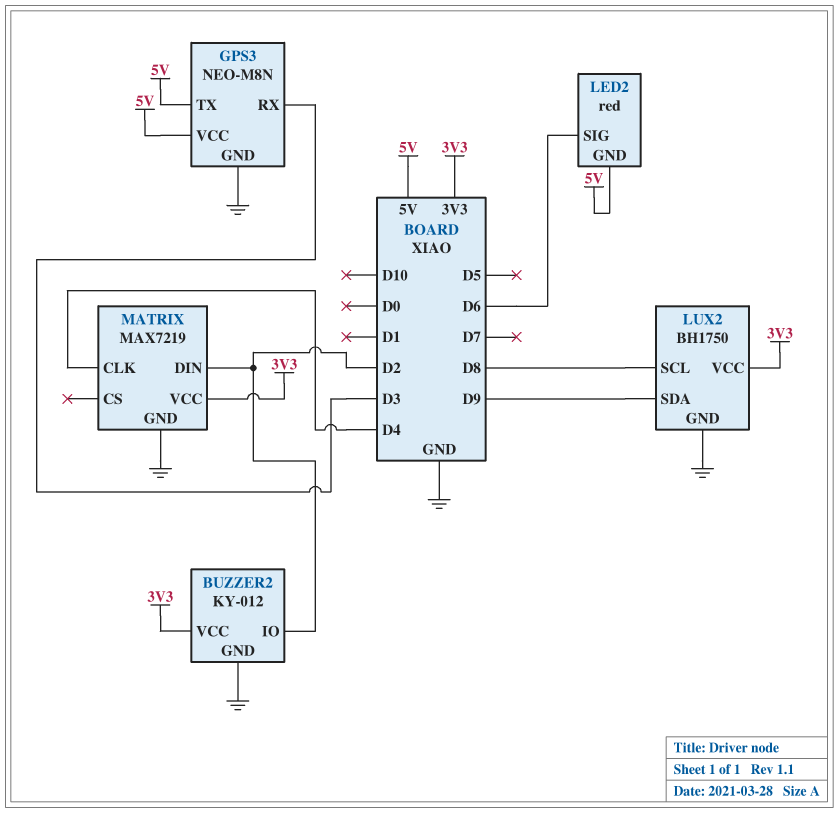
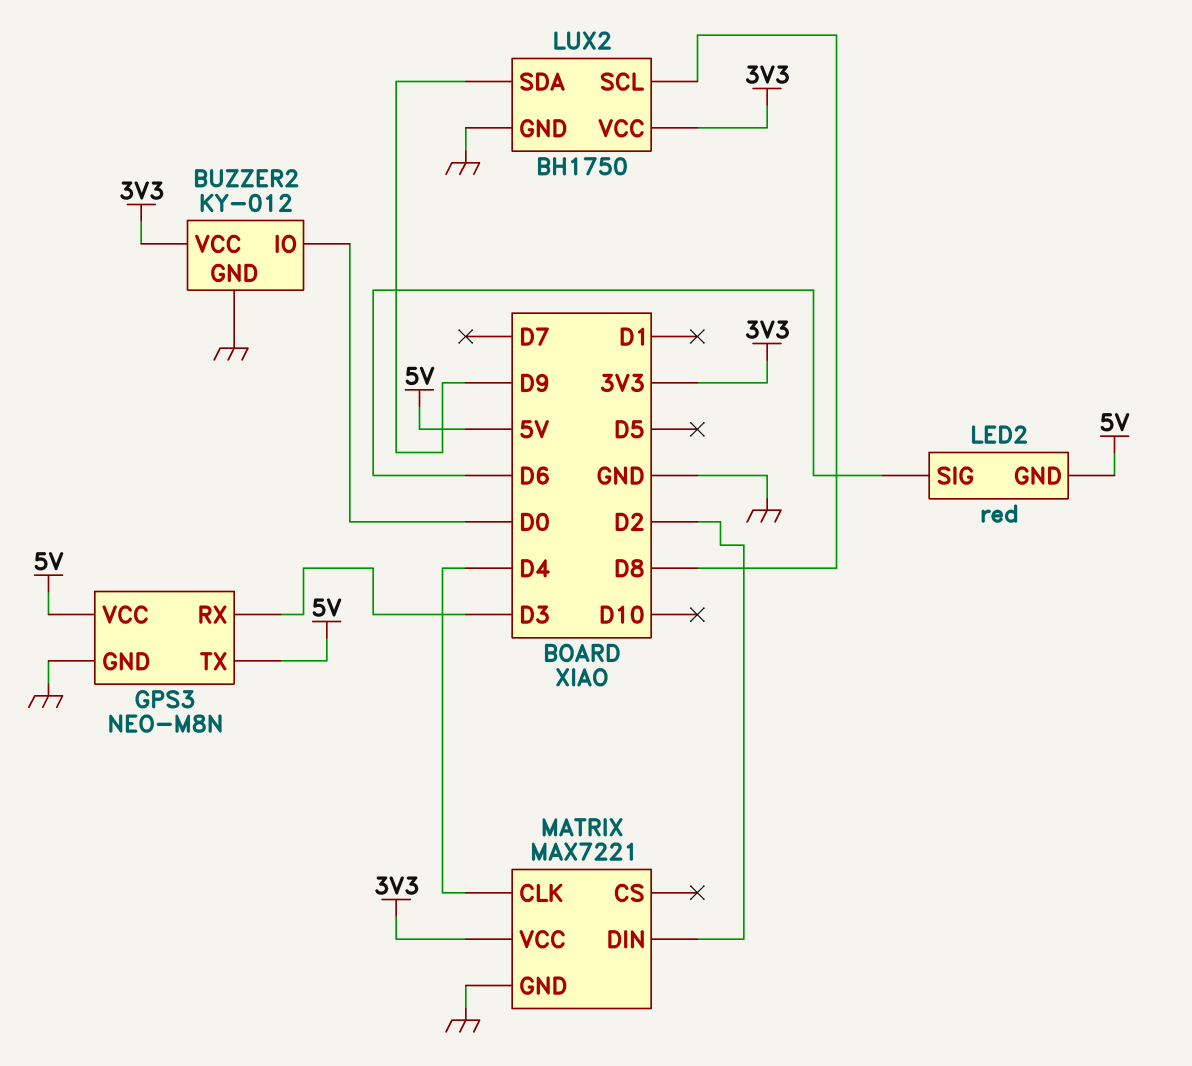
BUZZER2 pin IO: D2 -> D0
MATRIX: MAX7219 -> MAX7221

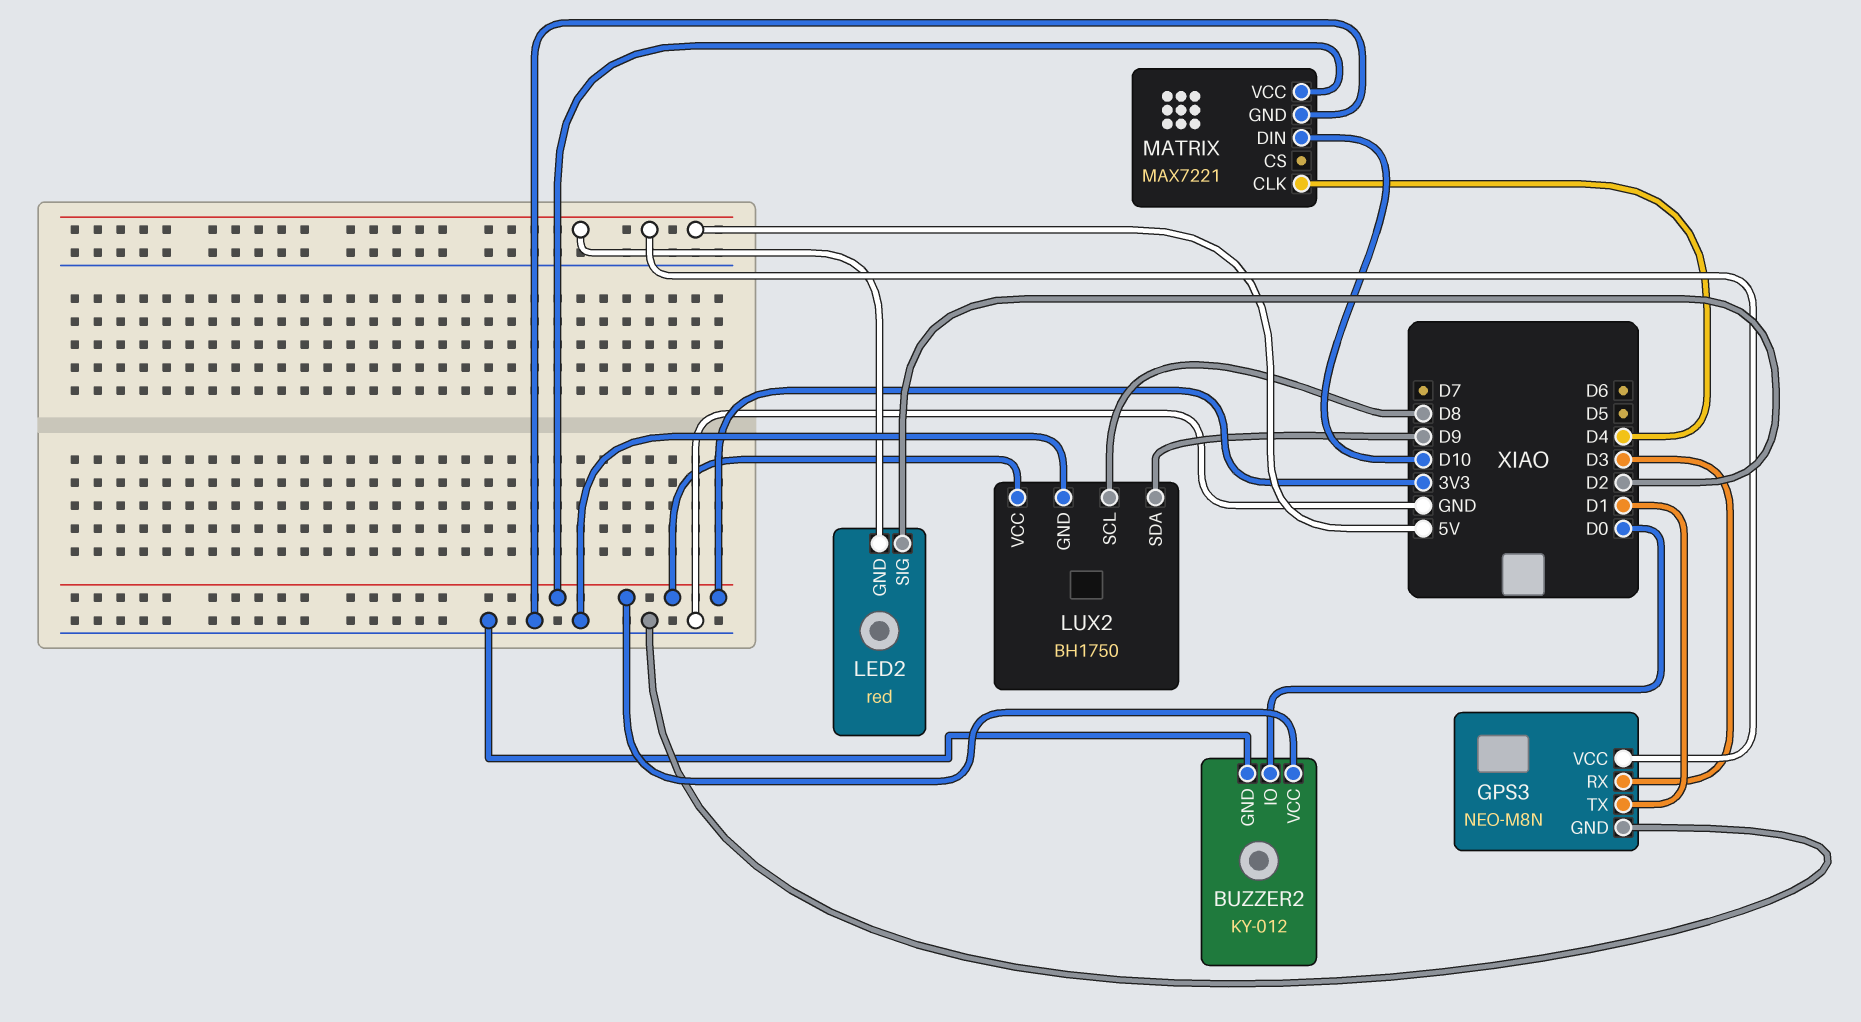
GPS3 pin TX: 5V -> D1
LED2 pin SIG: D6 -> D2
MATRIX pin DIN: D2 -> D10

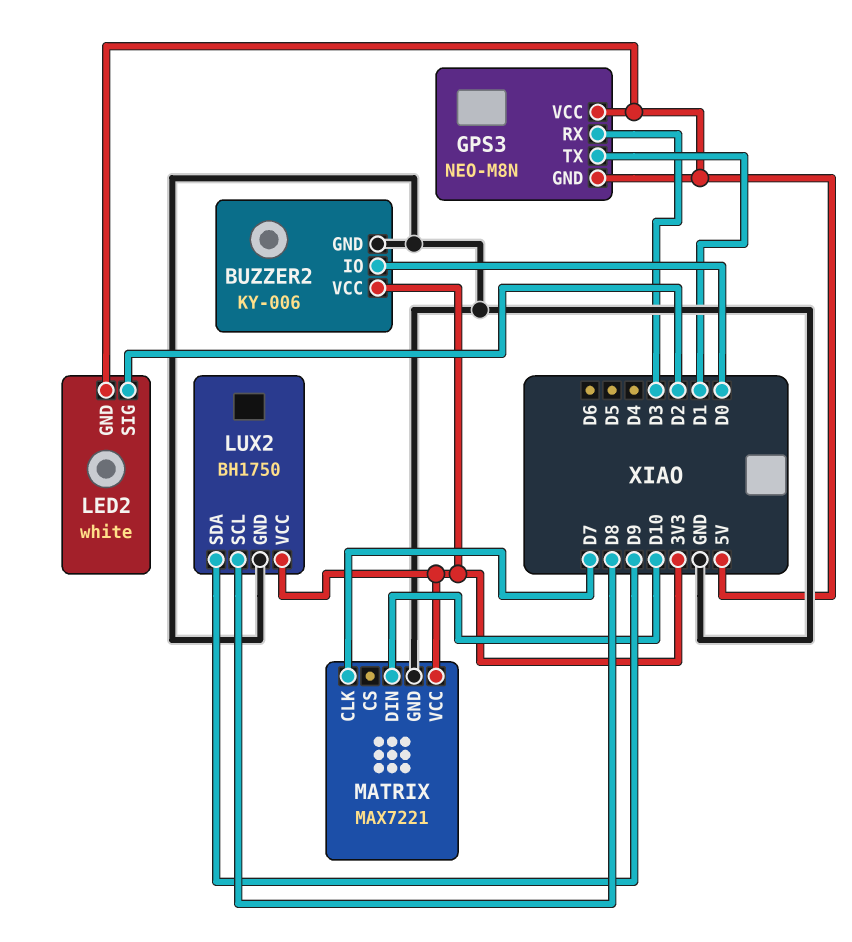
BUZZER2: KY-012 -> KY-006
GPS3 pin GND: GND -> 5V
LED2: red -> white
MATRIX pin CLK: D4 -> D7

